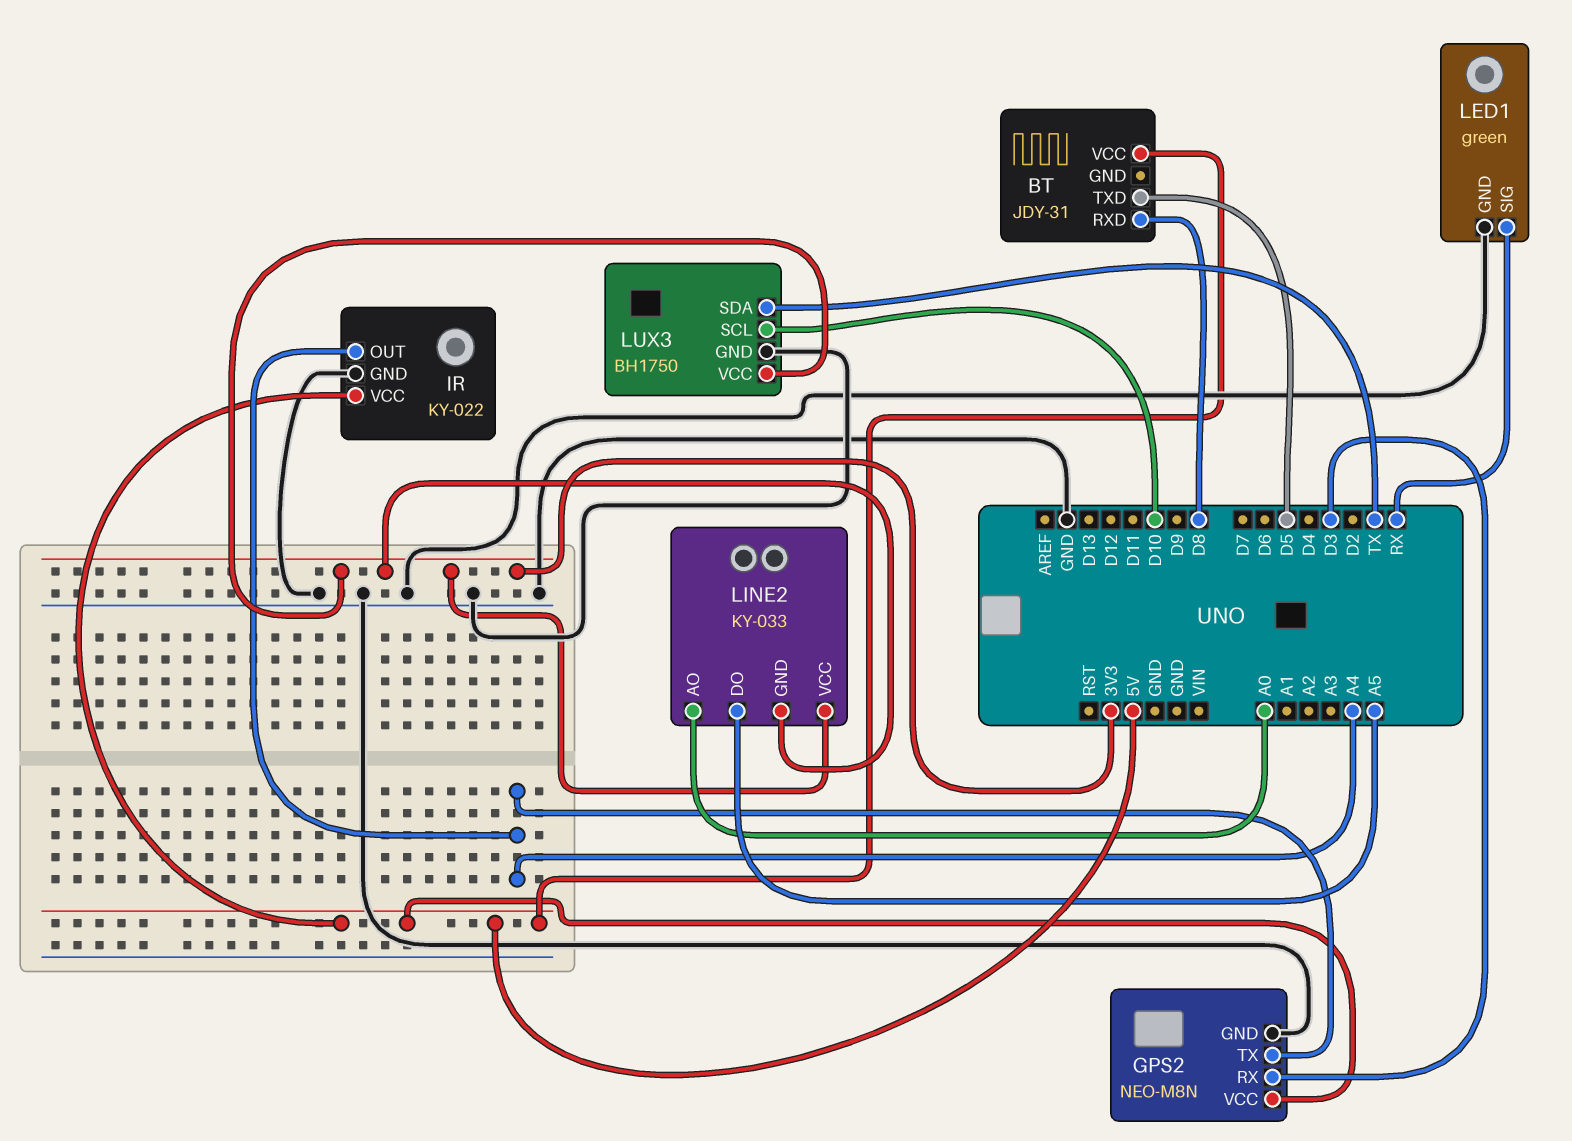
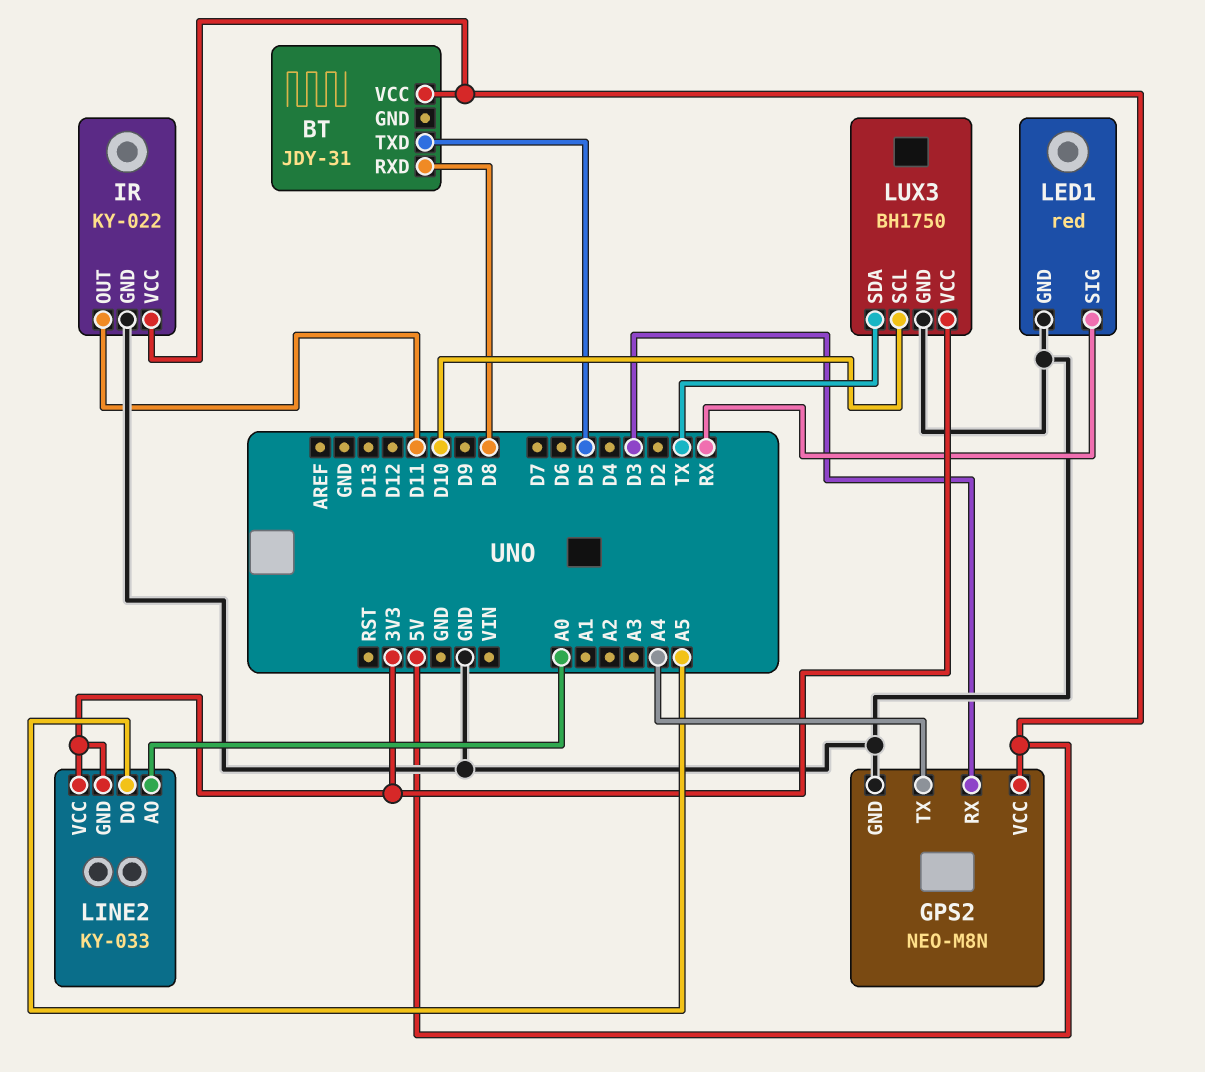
IR pin OUT: A4 -> D11
LED1: green -> red

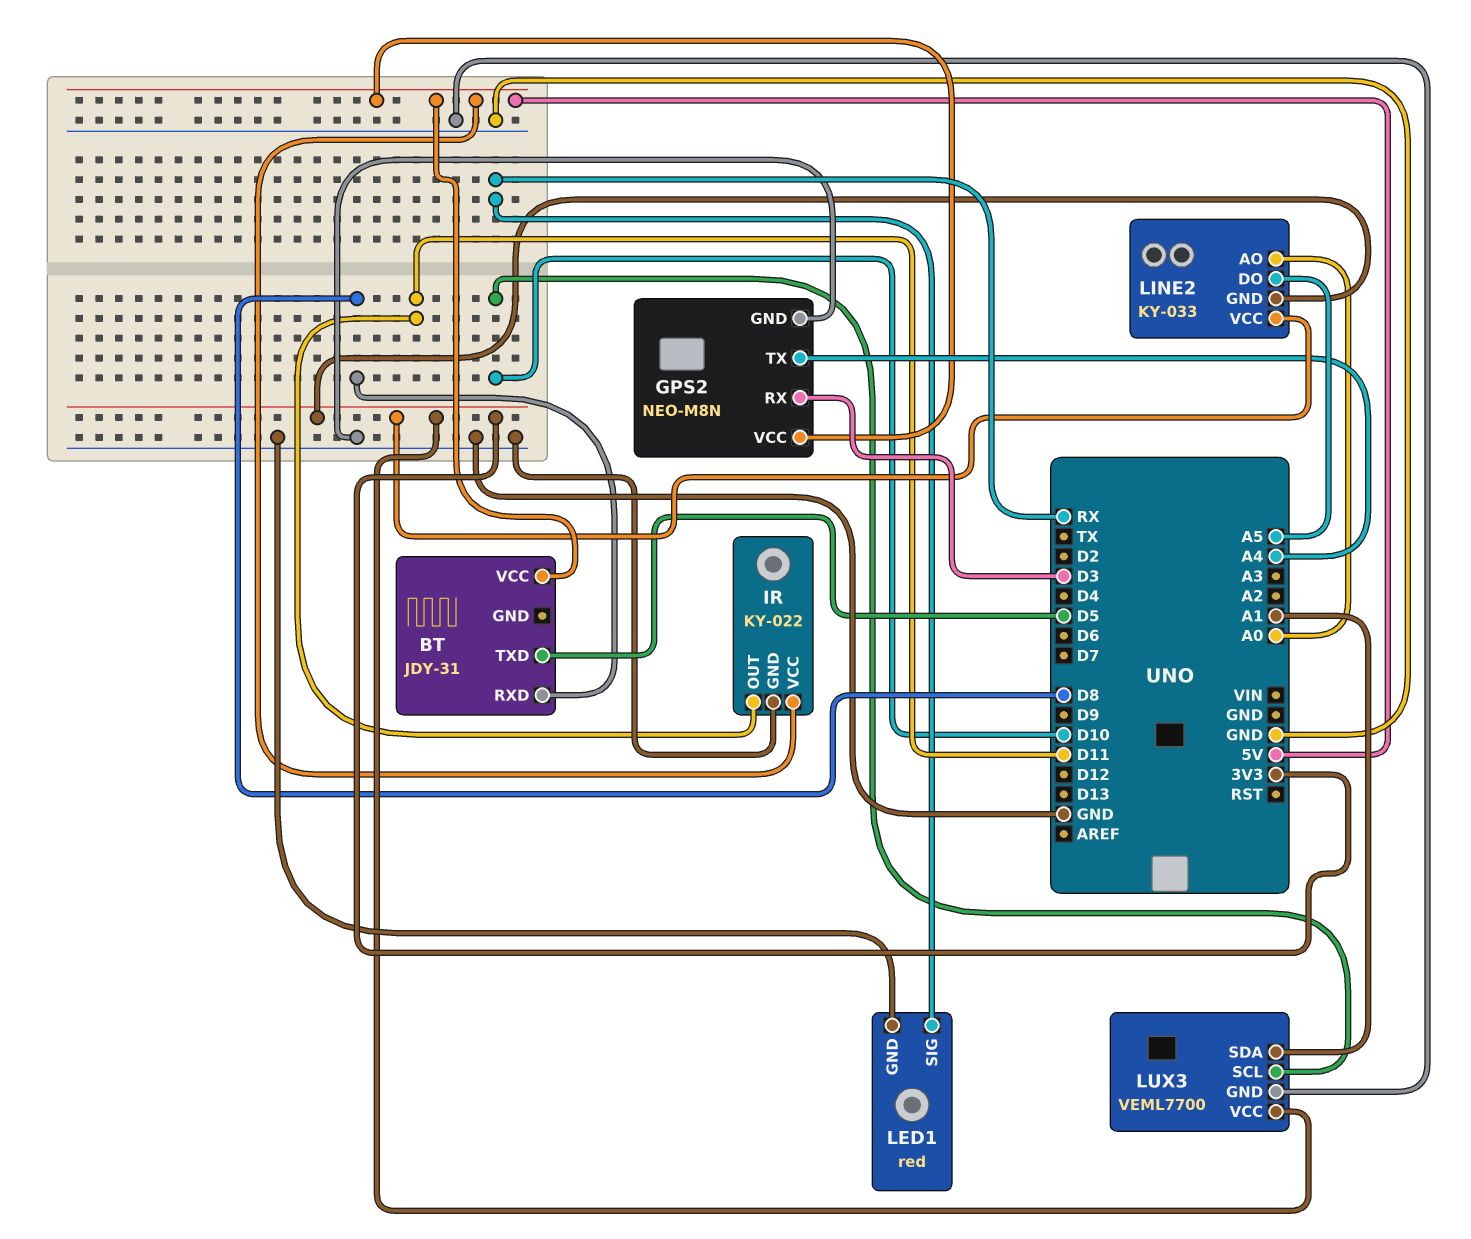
LUX3: BH1750 -> VEML7700
LUX3 pin SDA: TX -> A1

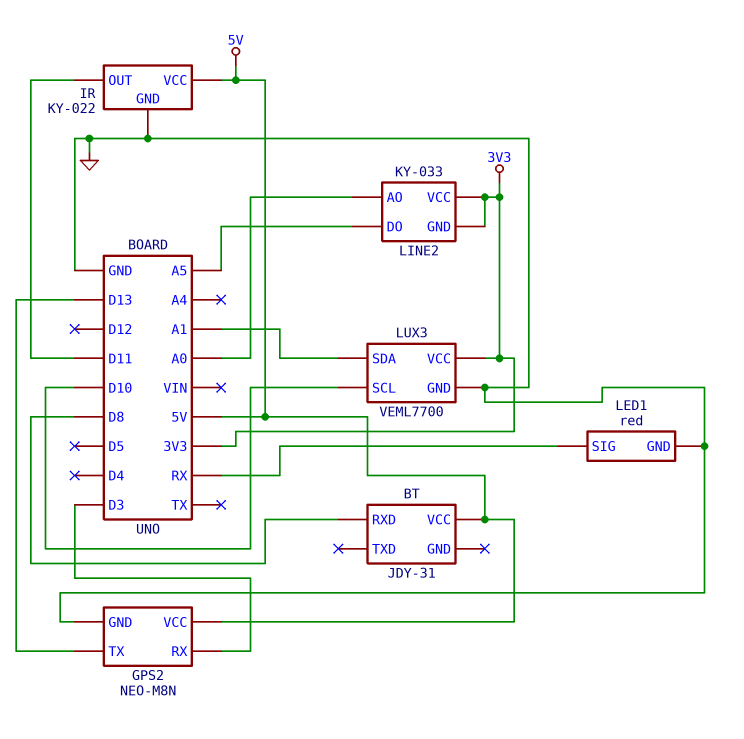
BT pin TXD: D5 -> none
GPS2 pin TX: A4 -> D13

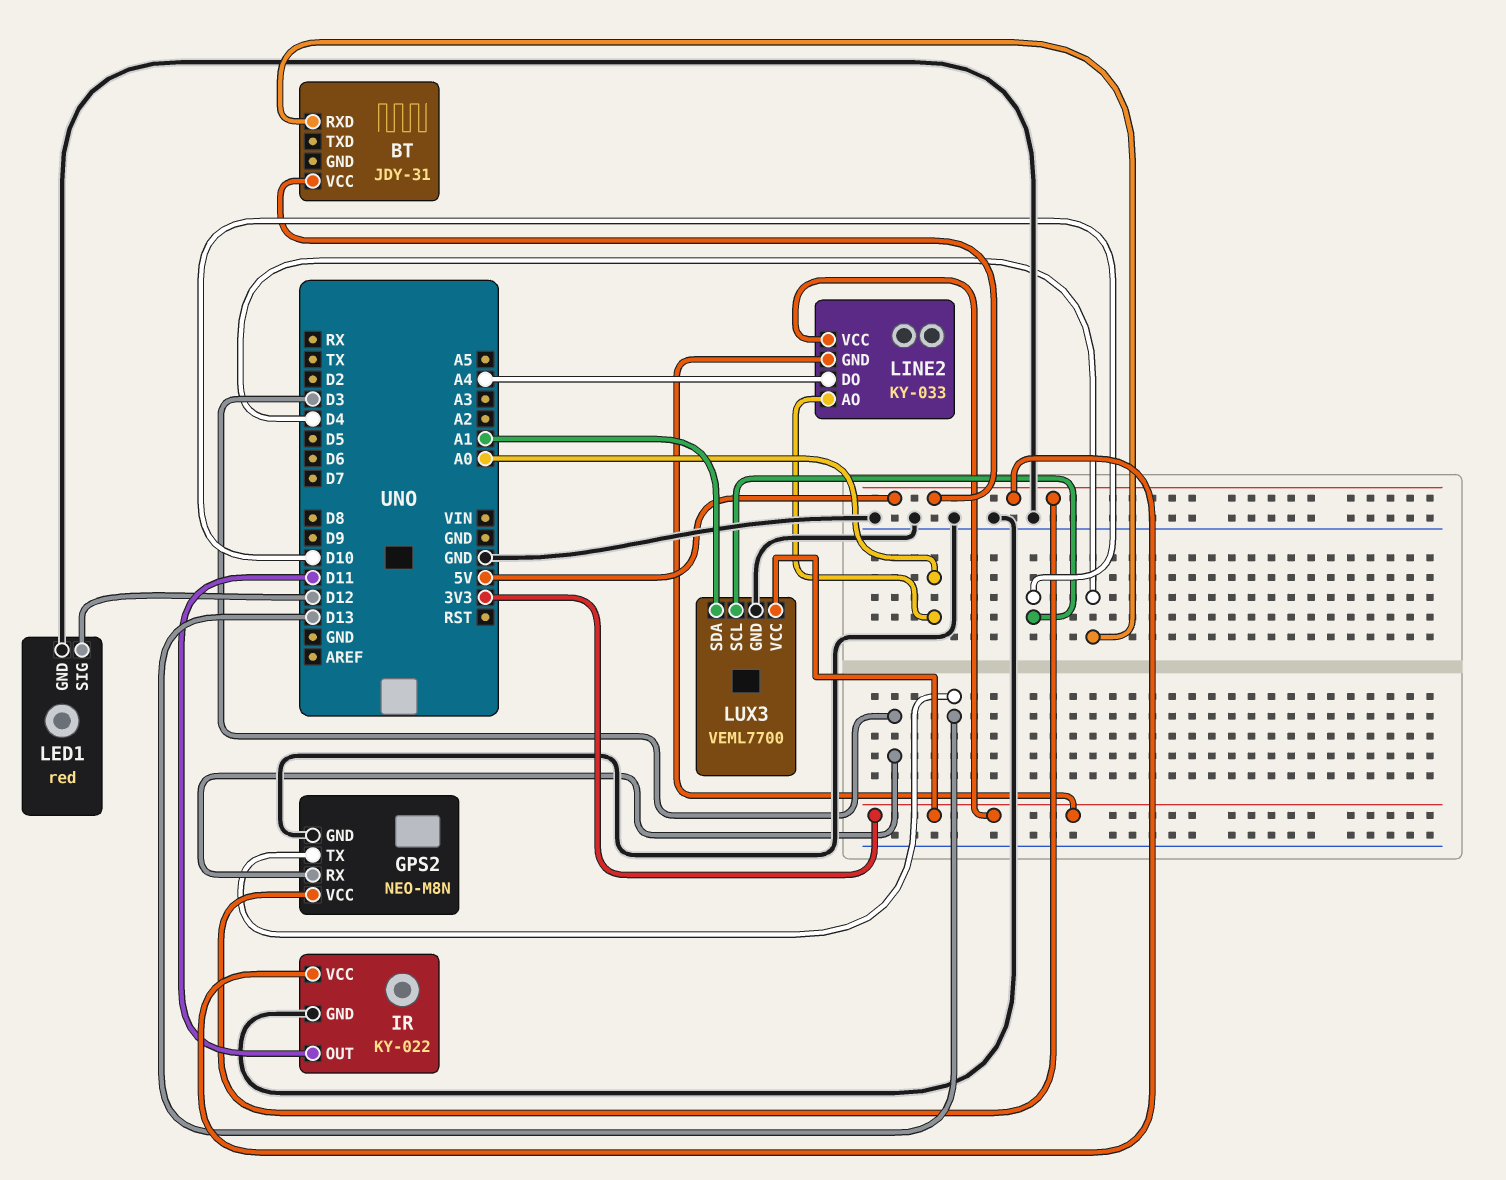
BT pin RXD: D8 -> D4
LED1 pin SIG: RX -> D12
LINE2 pin DO: A5 -> A4

